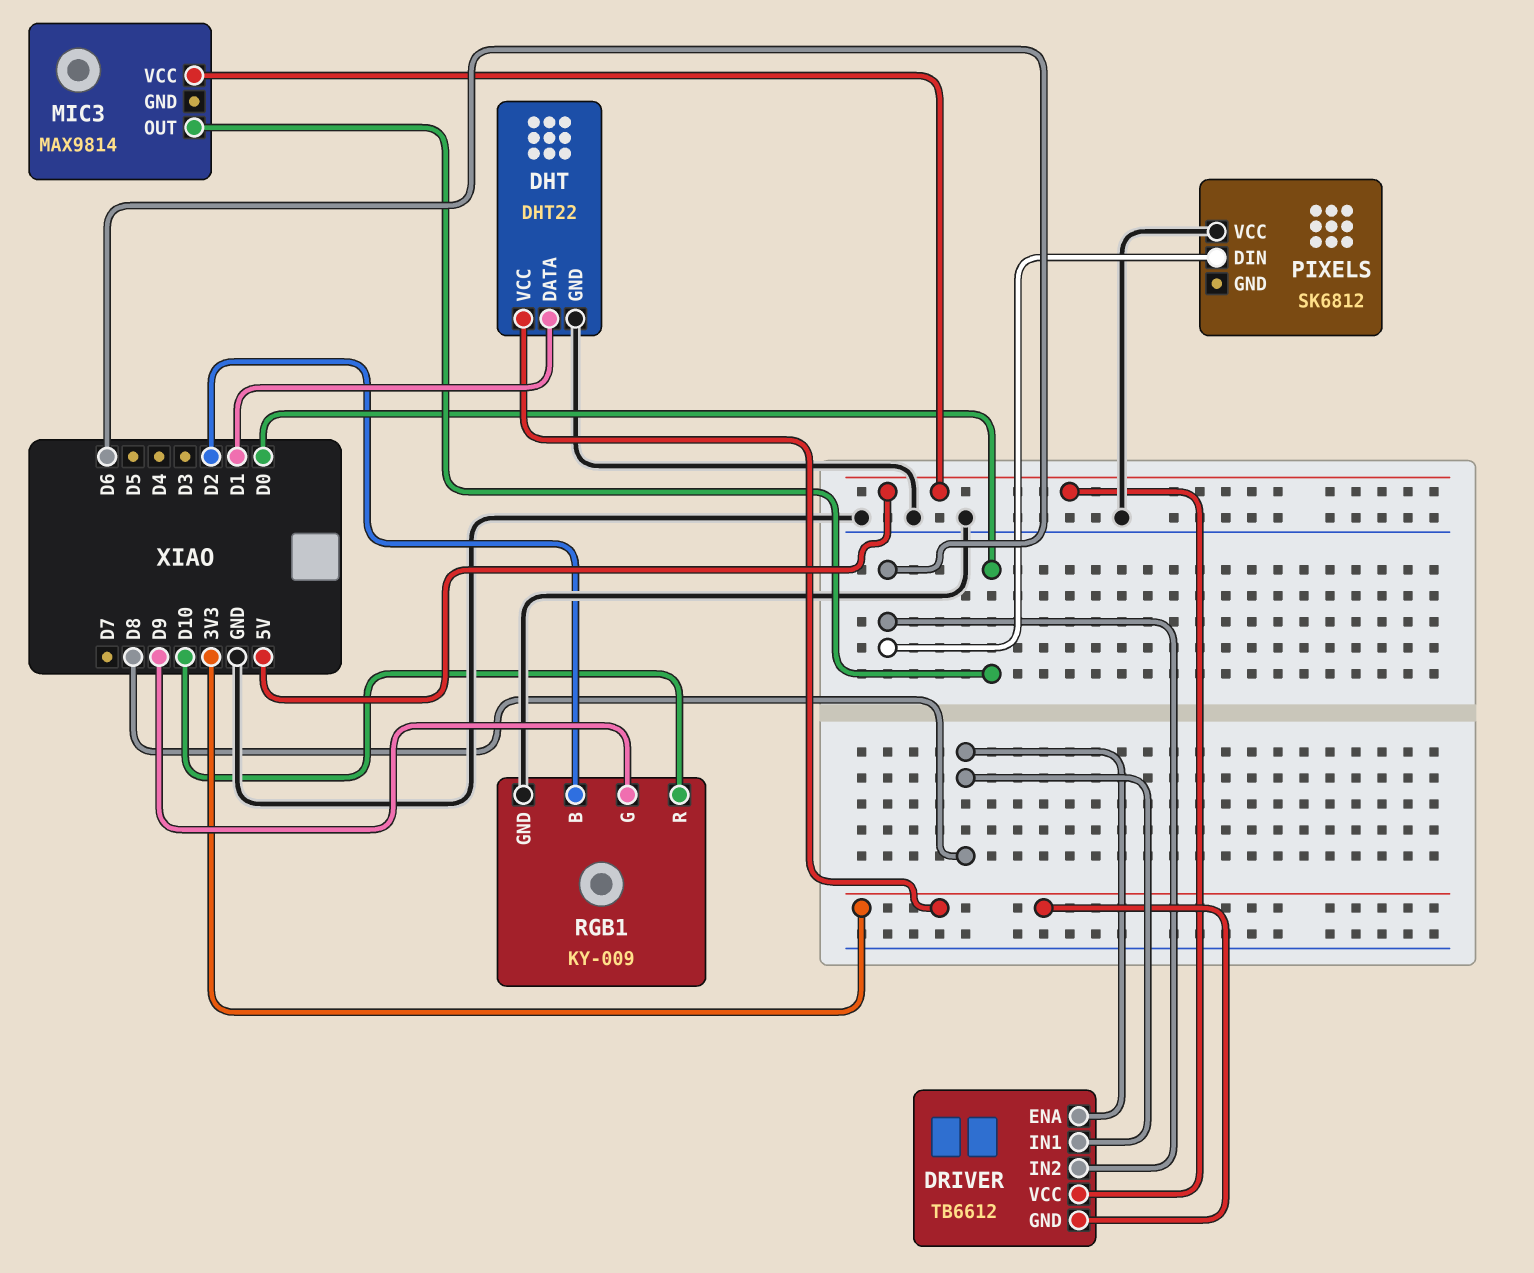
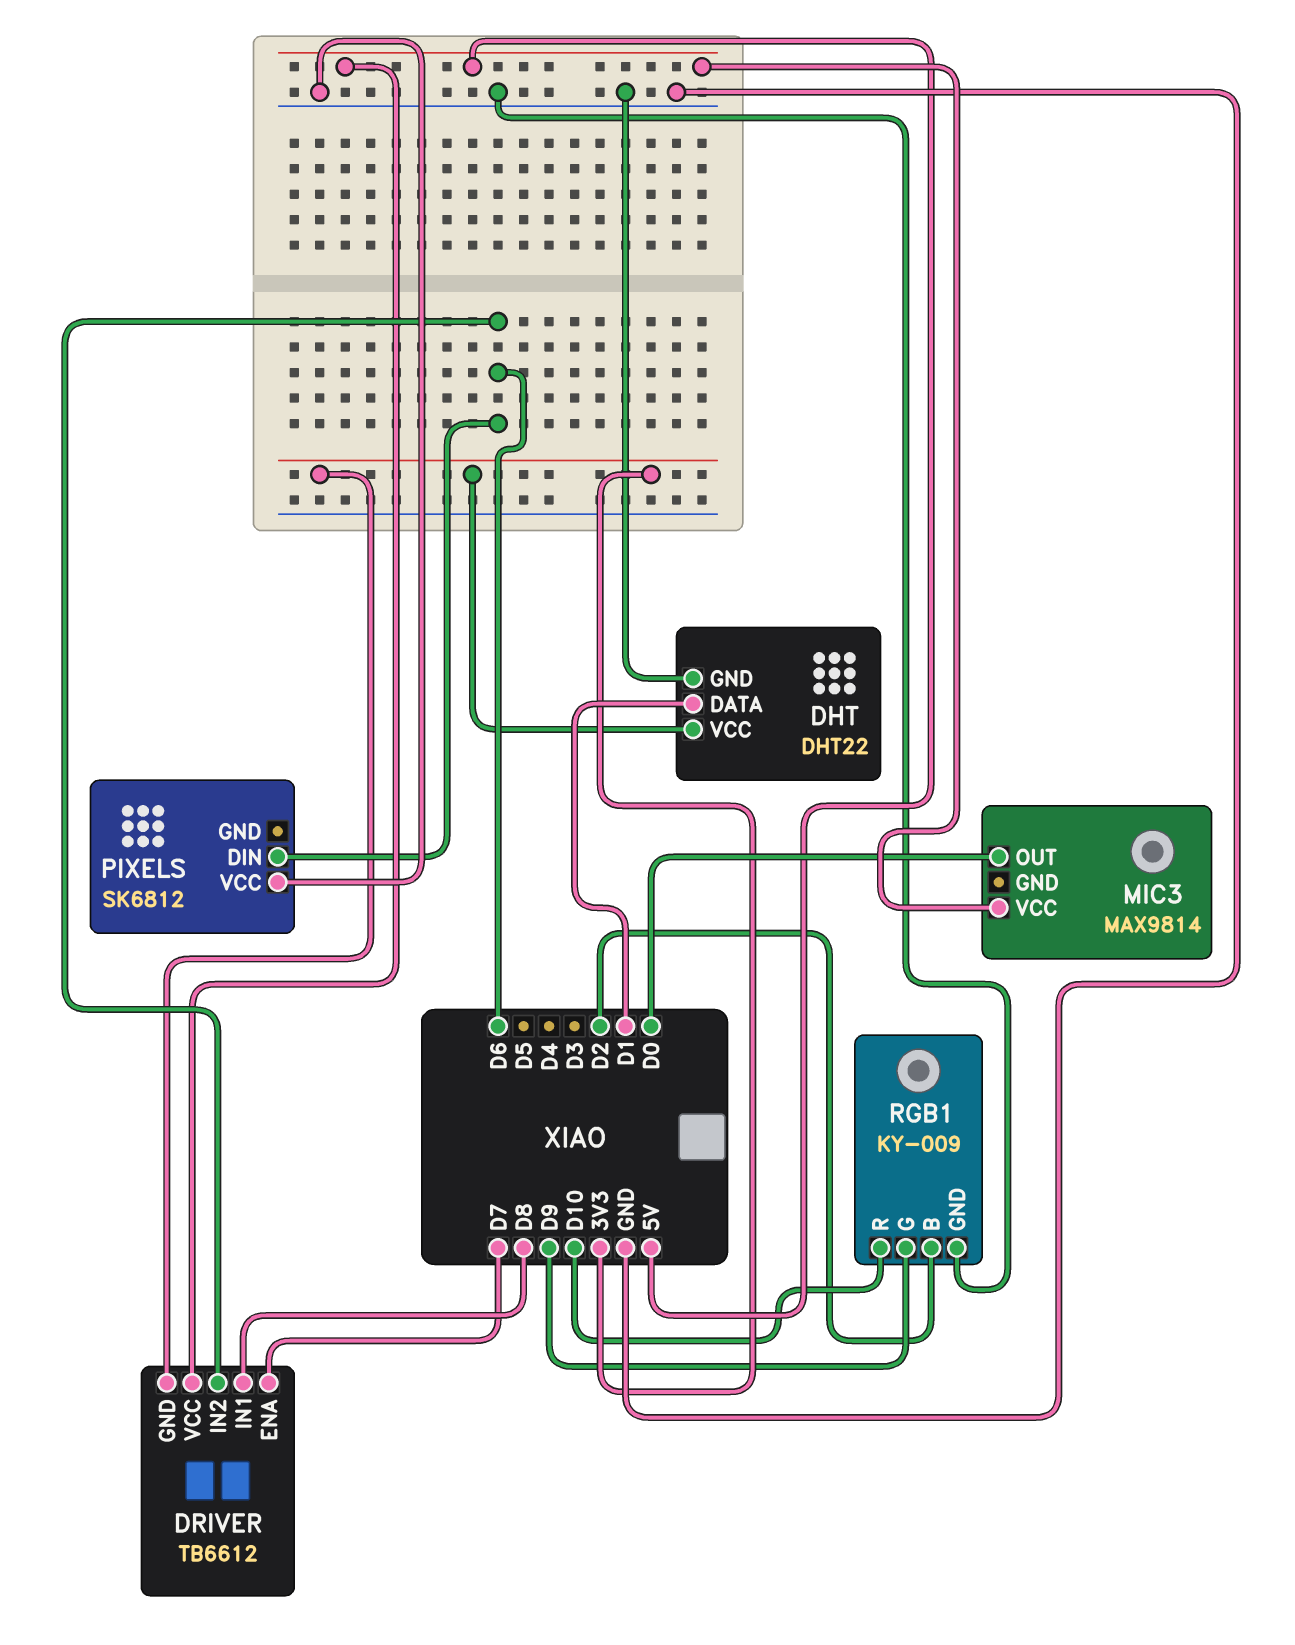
DRIVER pin ENA: D8 -> D7

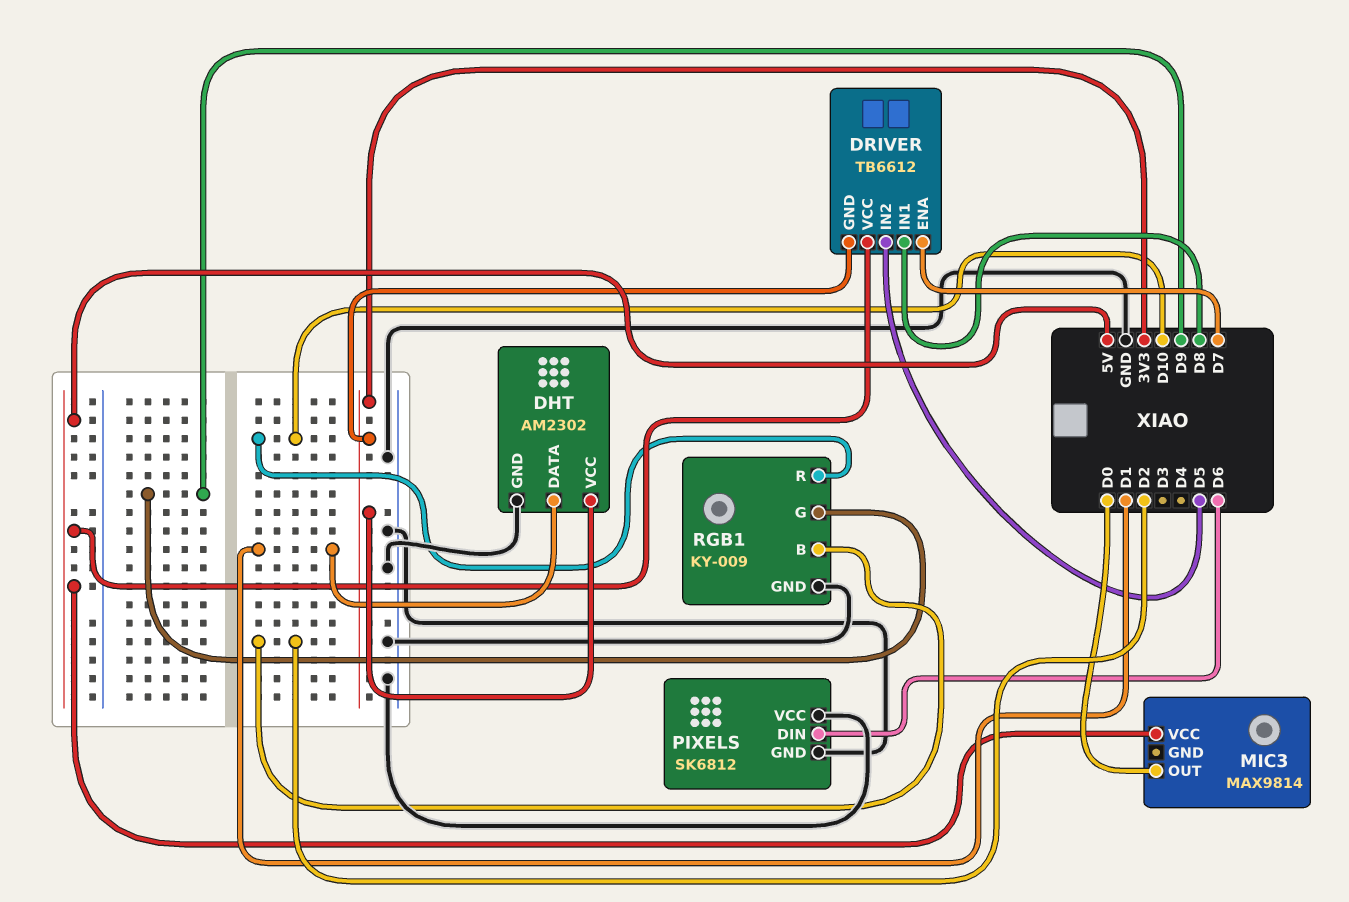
DHT: DHT22 -> AM2302
DRIVER pin IN2: D6 -> D5
PIXELS pin GND: none -> GND

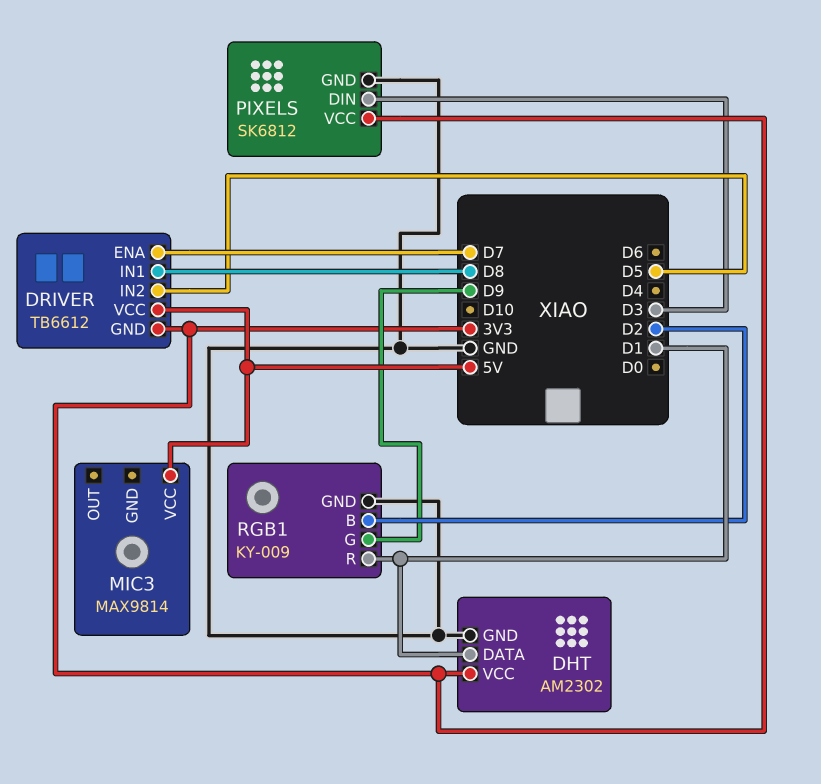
MIC3 pin OUT: D0 -> none
PIXELS pin DIN: D6 -> D3
PIXELS pin VCC: GND -> 3V3
RGB1 pin R: D10 -> D1

